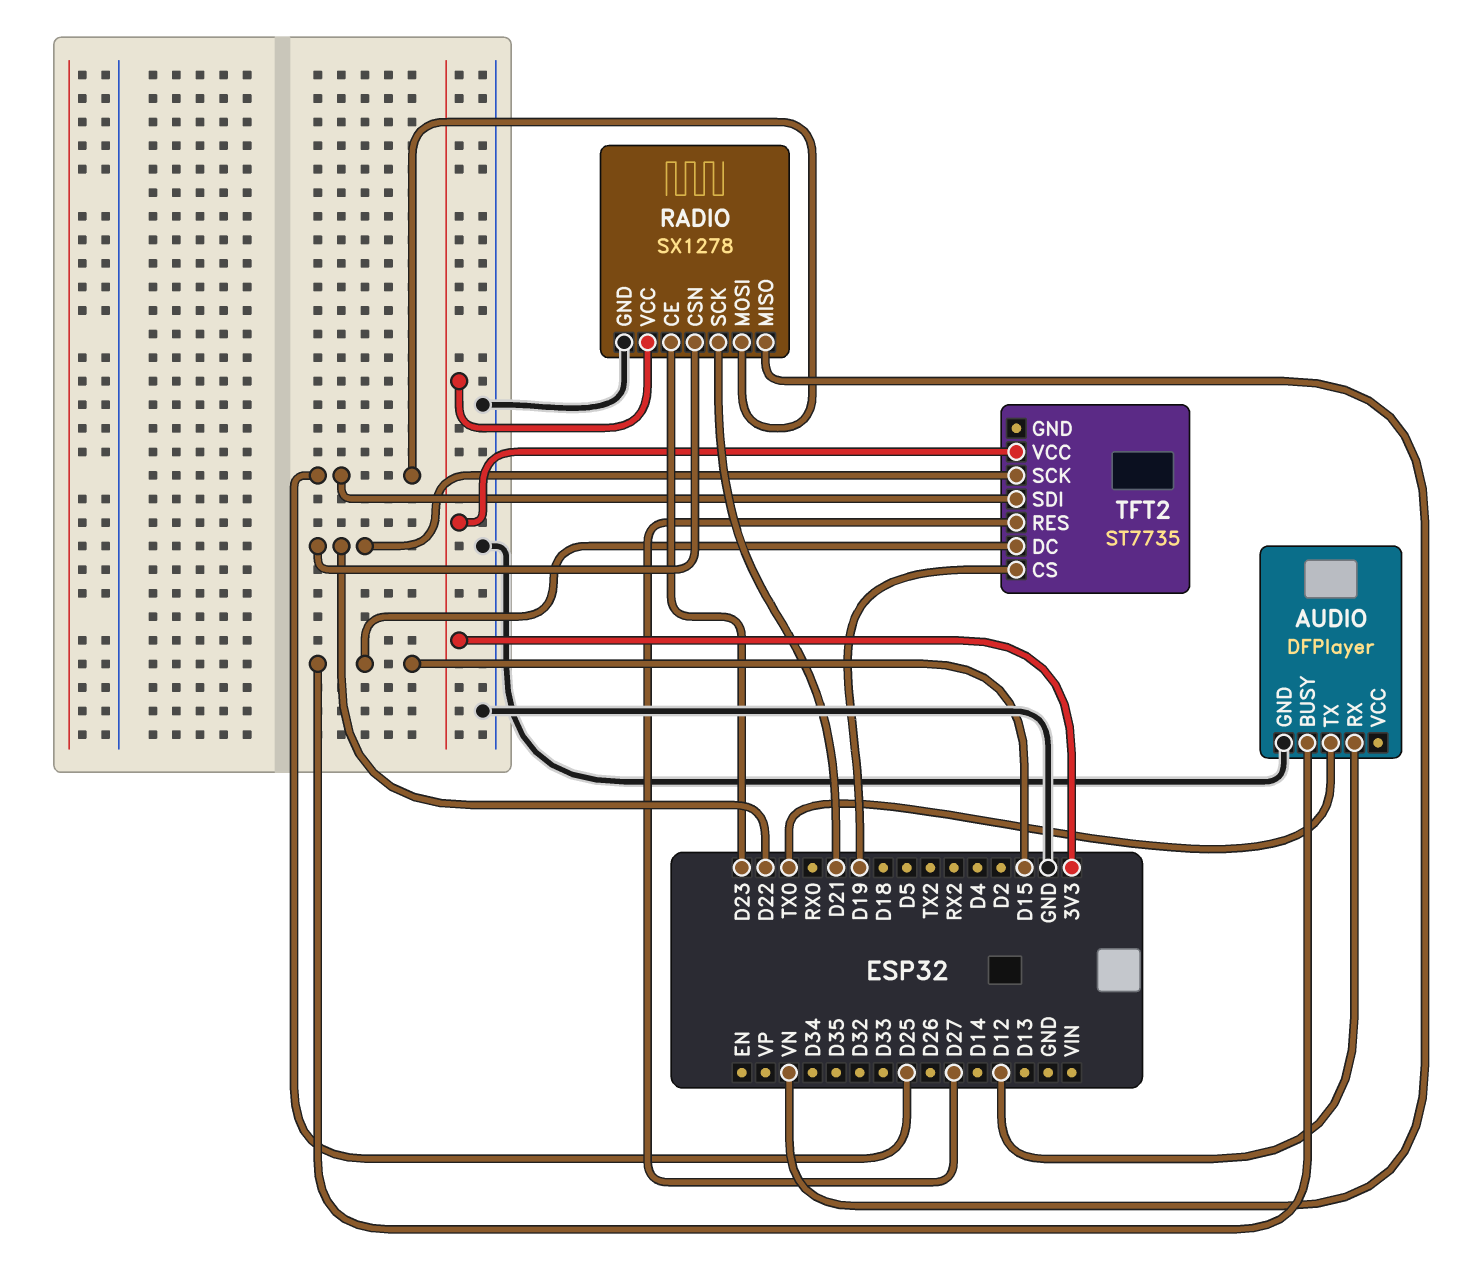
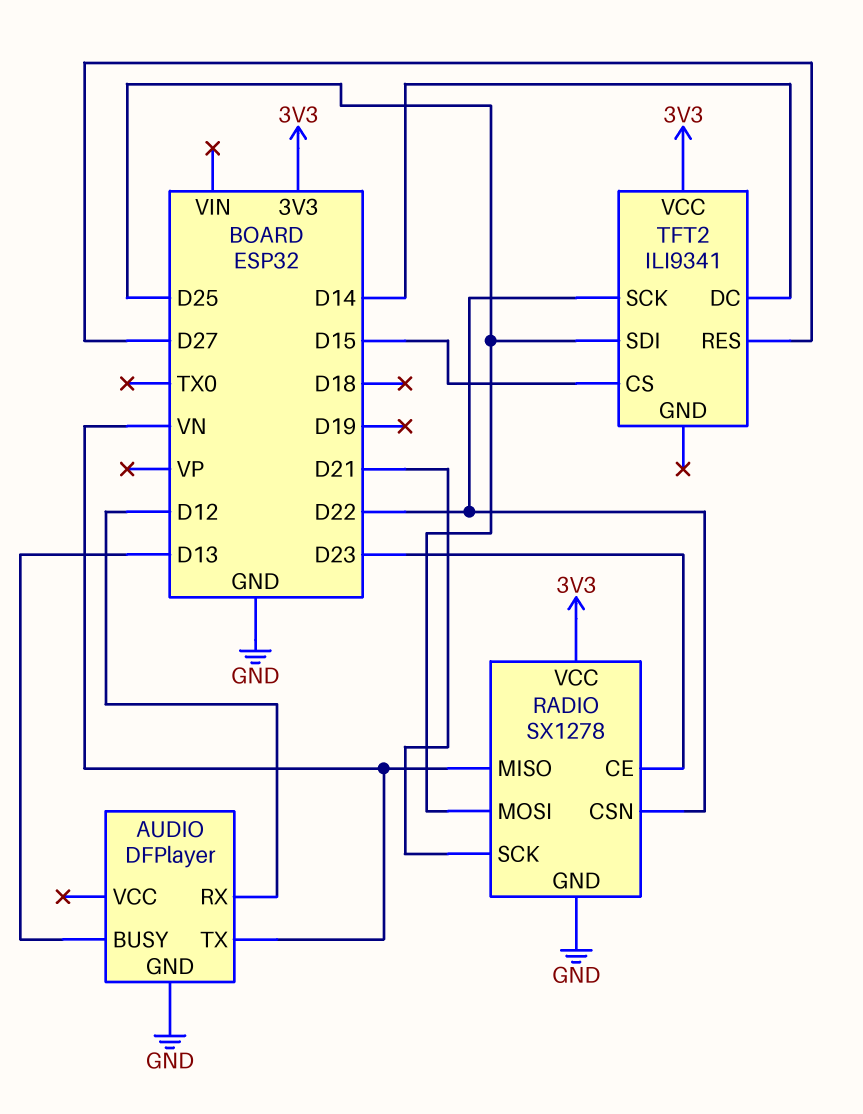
AUDIO pin BUSY: D15 -> D13
AUDIO pin TX: TX0 -> VN
TFT2: ST7735 -> ILI9341
TFT2 pin CS: D19 -> D15
TFT2 pin DC: D15 -> D14

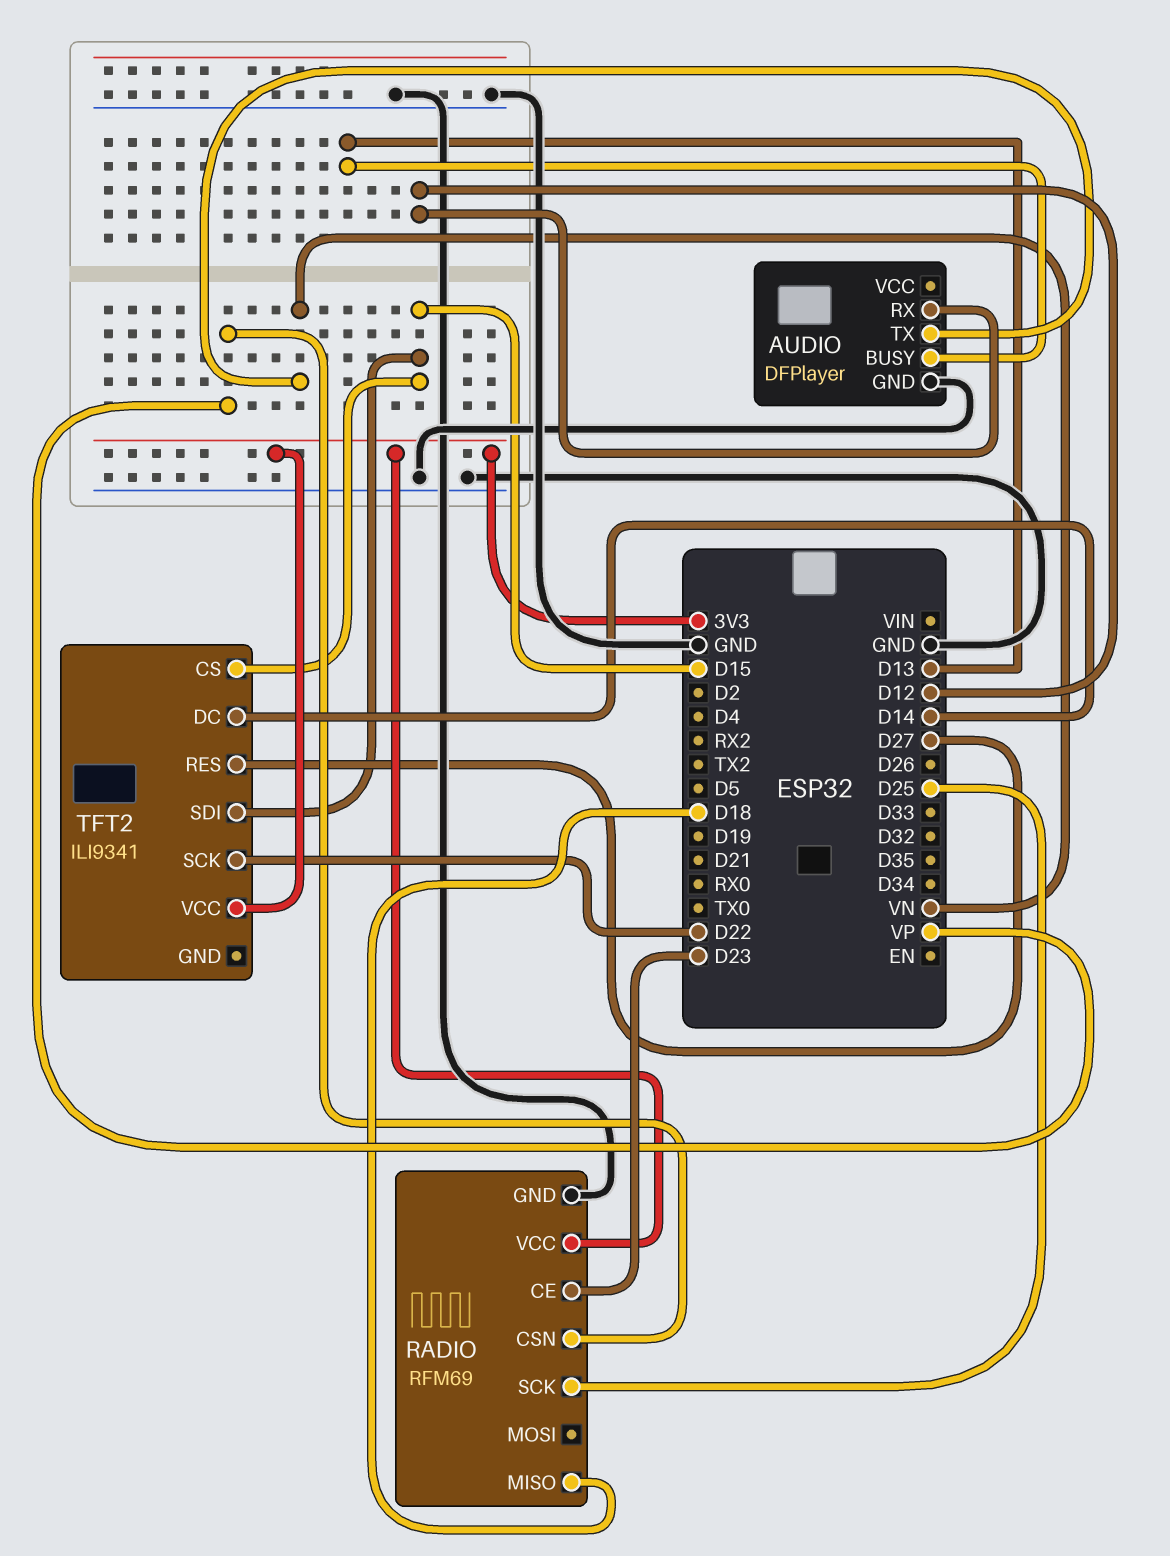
RADIO: SX1278 -> RFM69
RADIO pin CSN: D22 -> VP
RADIO pin MISO: VN -> D18
RADIO pin MOSI: D25 -> none
RADIO pin SCK: D21 -> D25
TFT2 pin SDI: D25 -> D15

